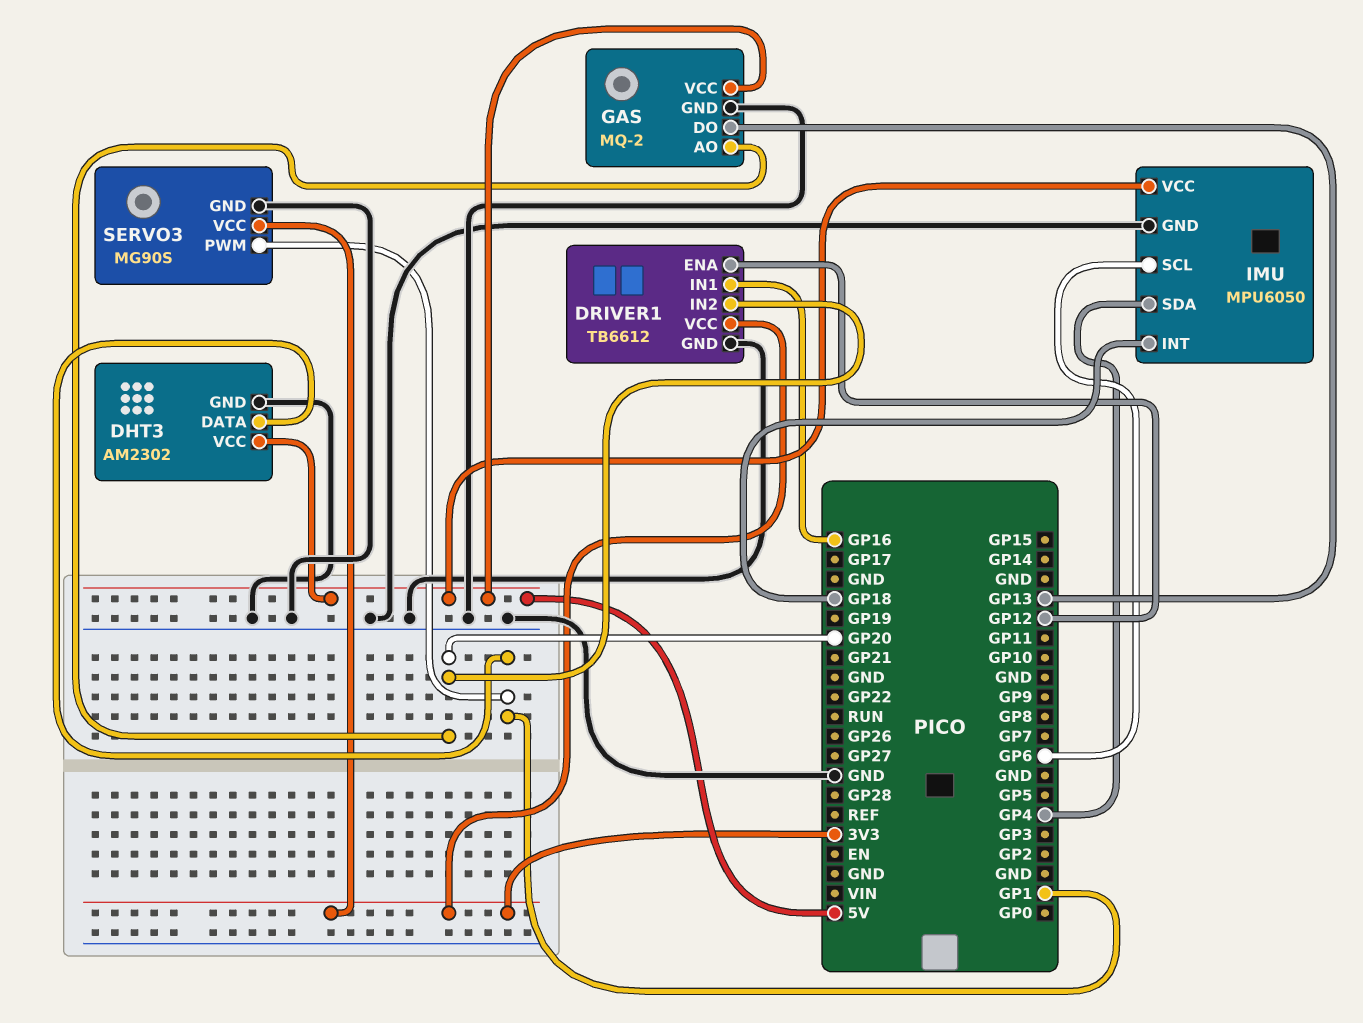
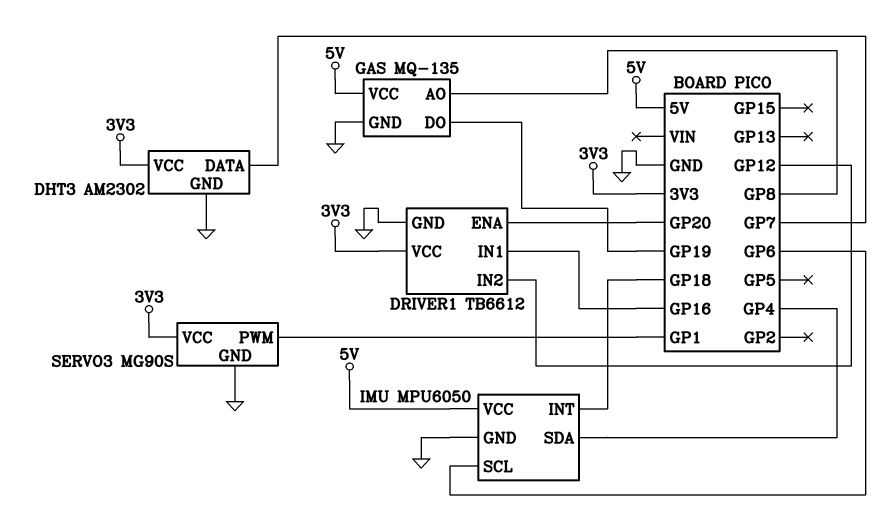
DHT3 pin DATA: GP1 -> GP7
DHT3 pin VCC: 5V -> 3V3
DRIVER1 pin ENA: GP12 -> GP20
DRIVER1 pin IN2: GP20 -> GP12
GAS: MQ-2 -> MQ-135
GAS pin AO: GP20 -> GP8
GAS pin DO: GP13 -> GP19

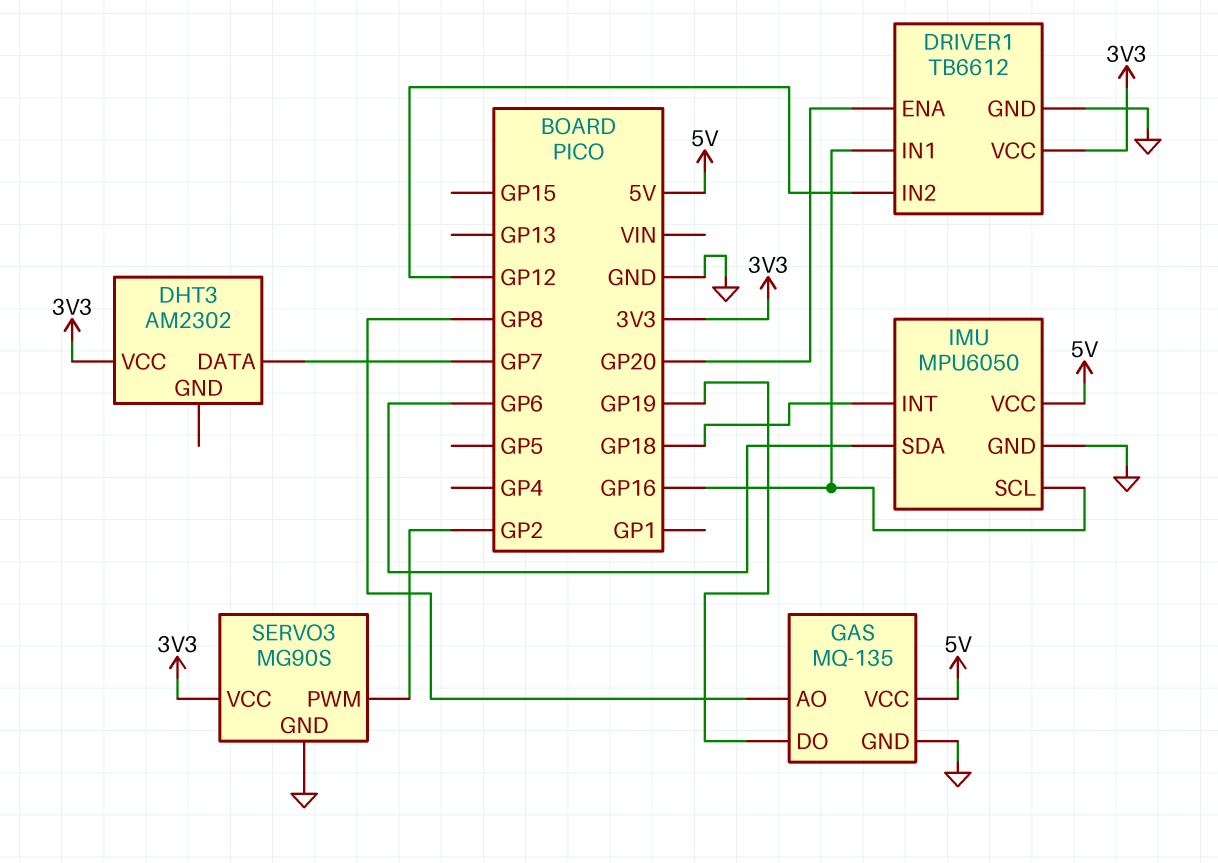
DHT3 pin GND: GND -> none
IMU pin SCL: GP6 -> GP16
IMU pin SDA: GP4 -> GP6
SERVO3 pin PWM: GP1 -> GP2

